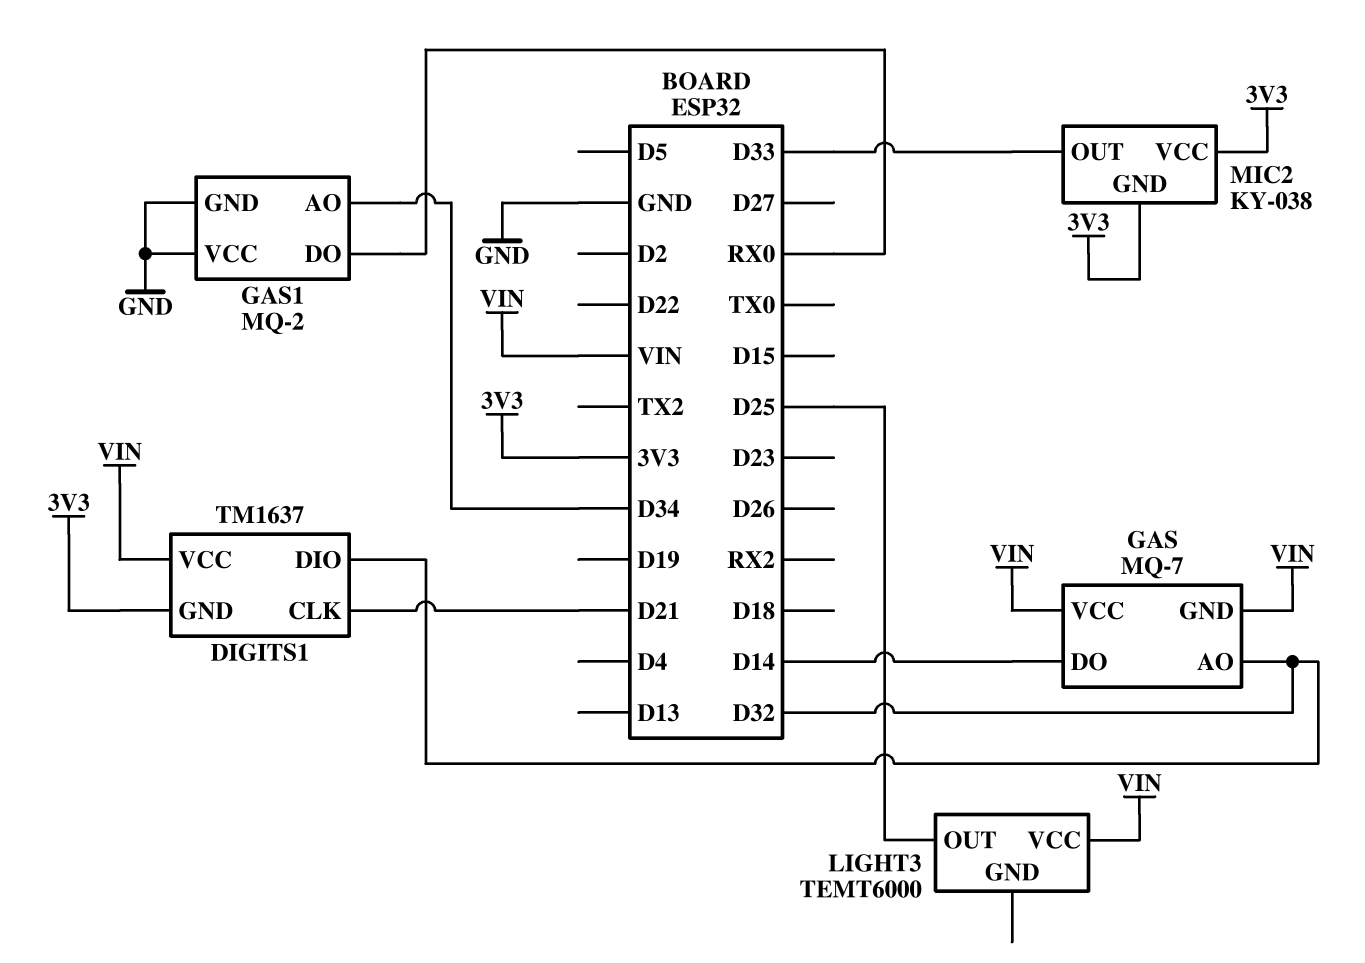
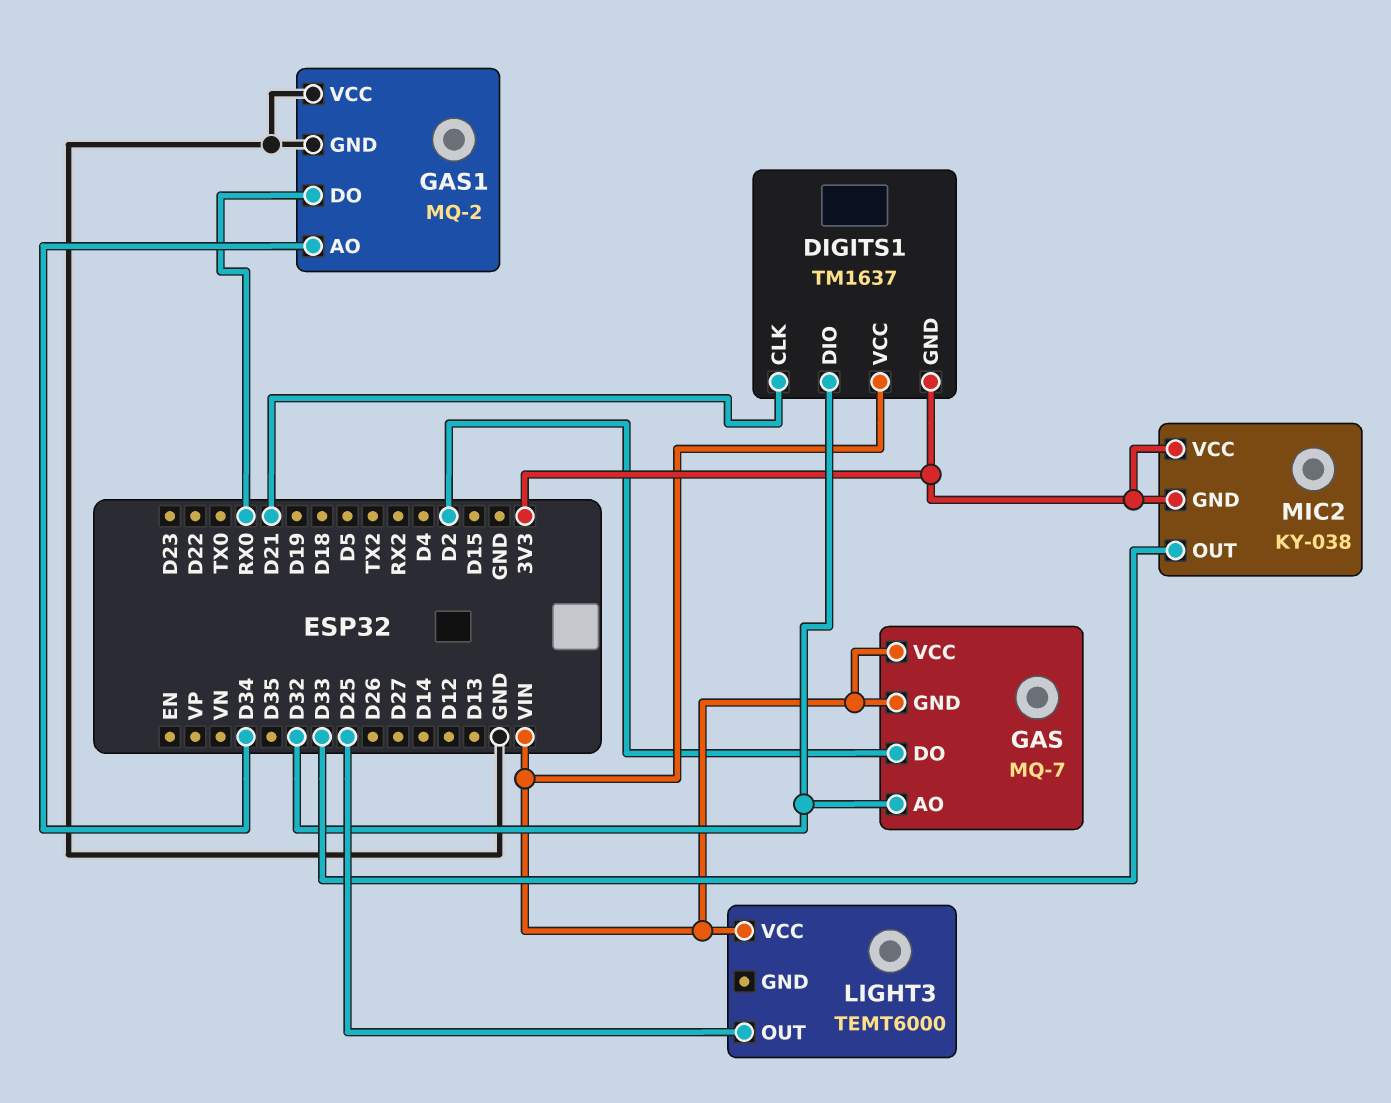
GAS pin DO: D14 -> D2

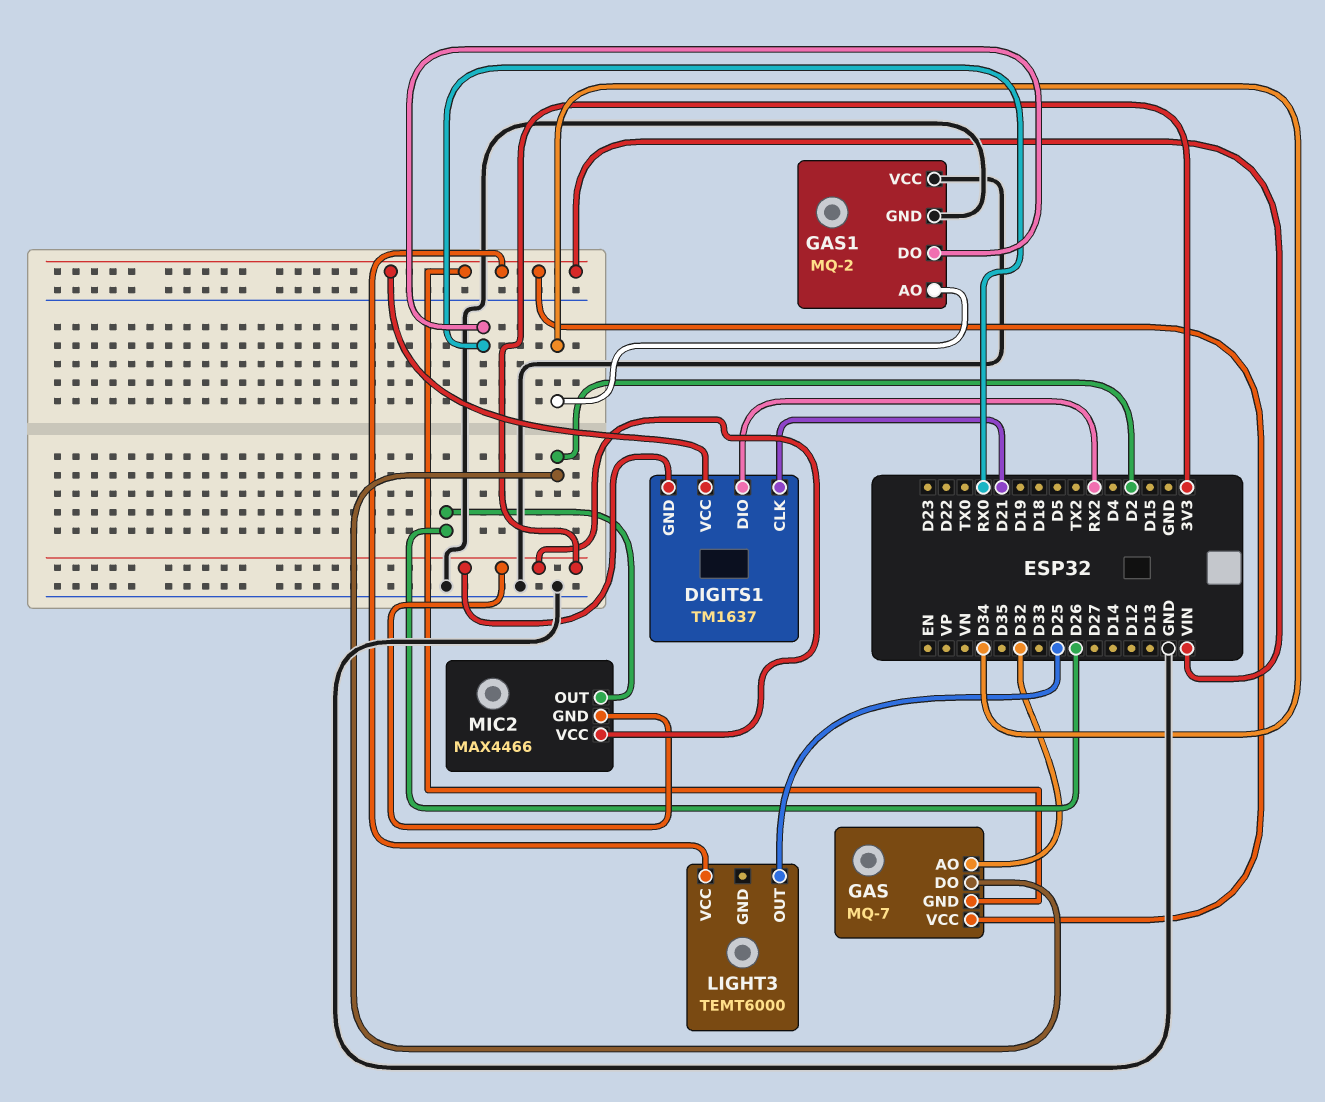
DIGITS1 pin DIO: D32 -> RX2
MIC2: KY-038 -> MAX4466
MIC2 pin OUT: D33 -> D26

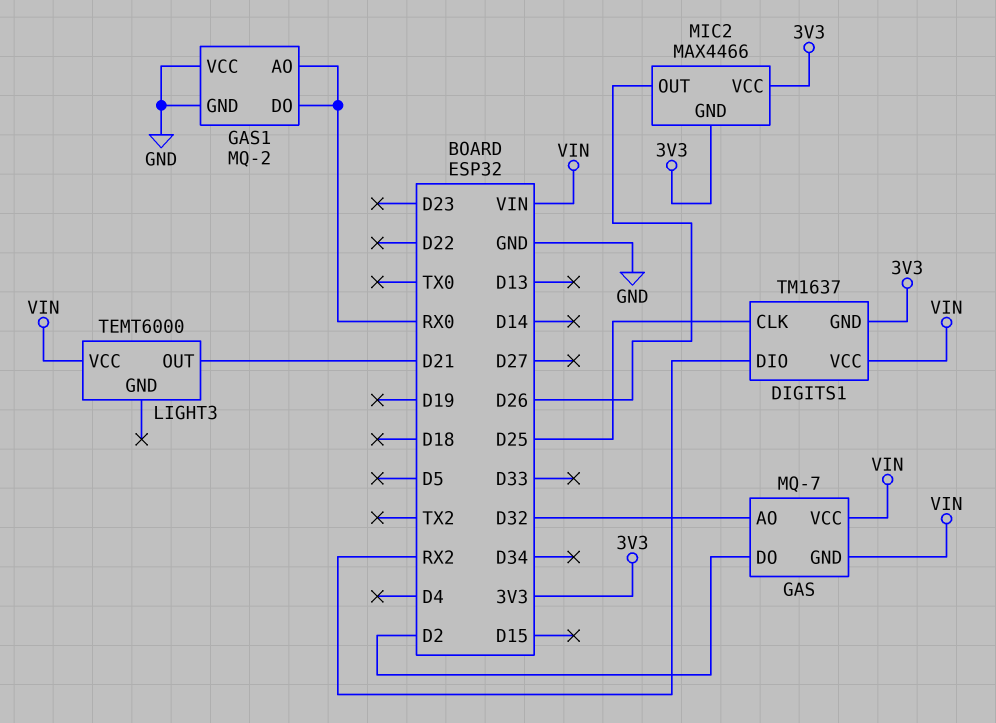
DIGITS1 pin CLK: D21 -> D25
GAS1 pin AO: D34 -> RX0
LIGHT3 pin OUT: D25 -> D21

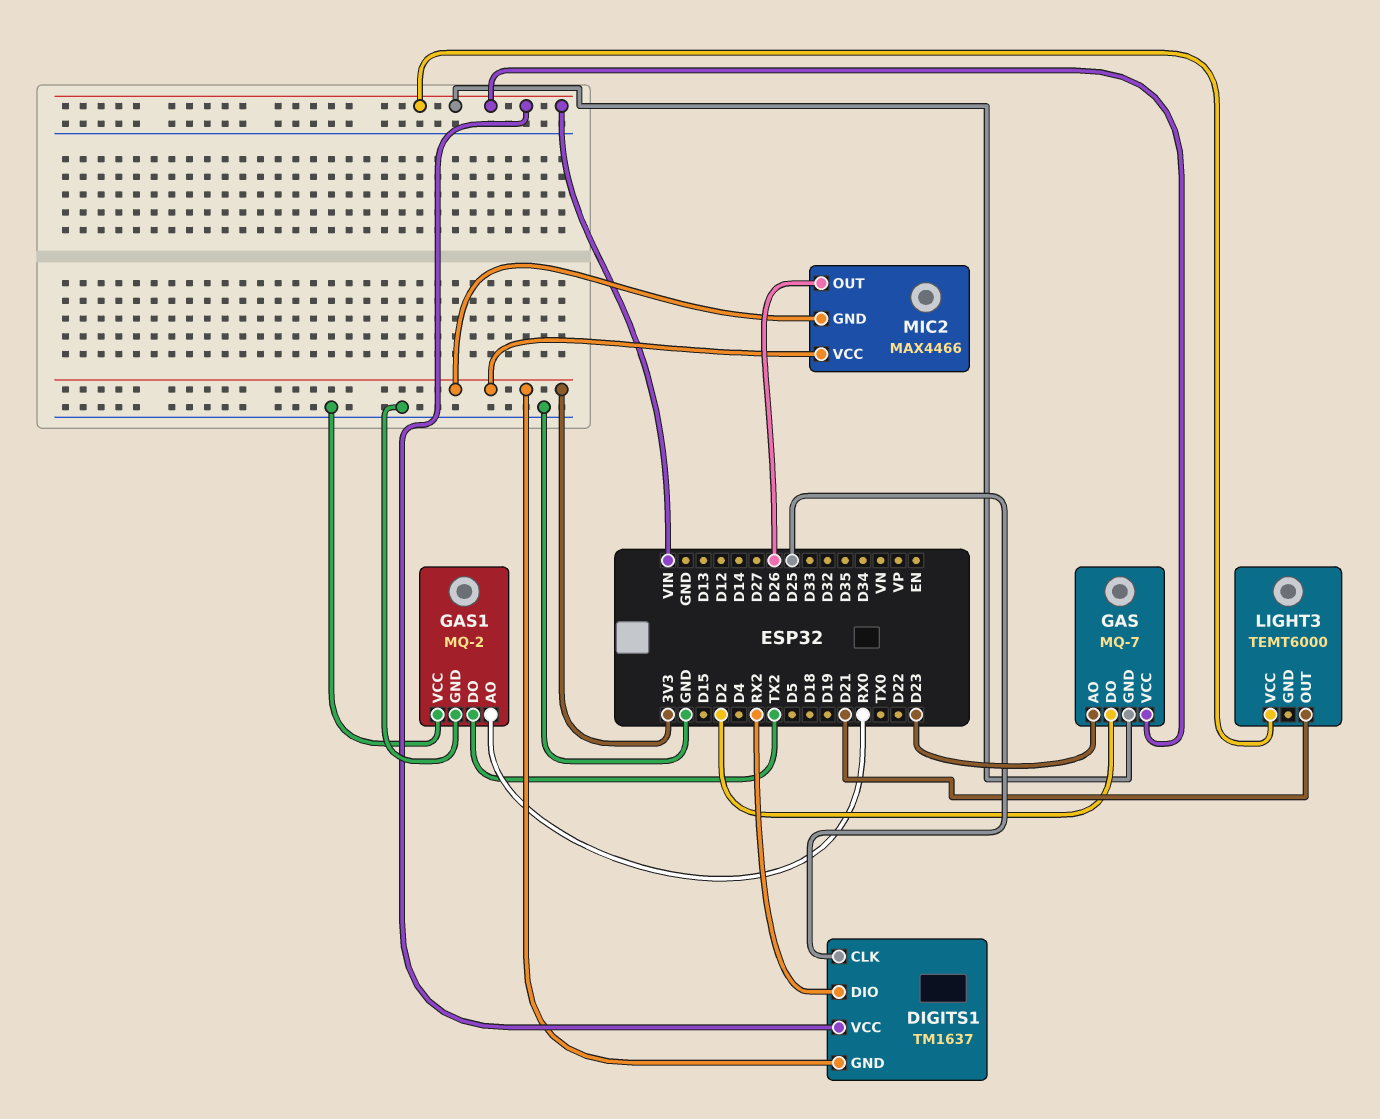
GAS pin AO: D32 -> D23
GAS1 pin DO: RX0 -> TX2

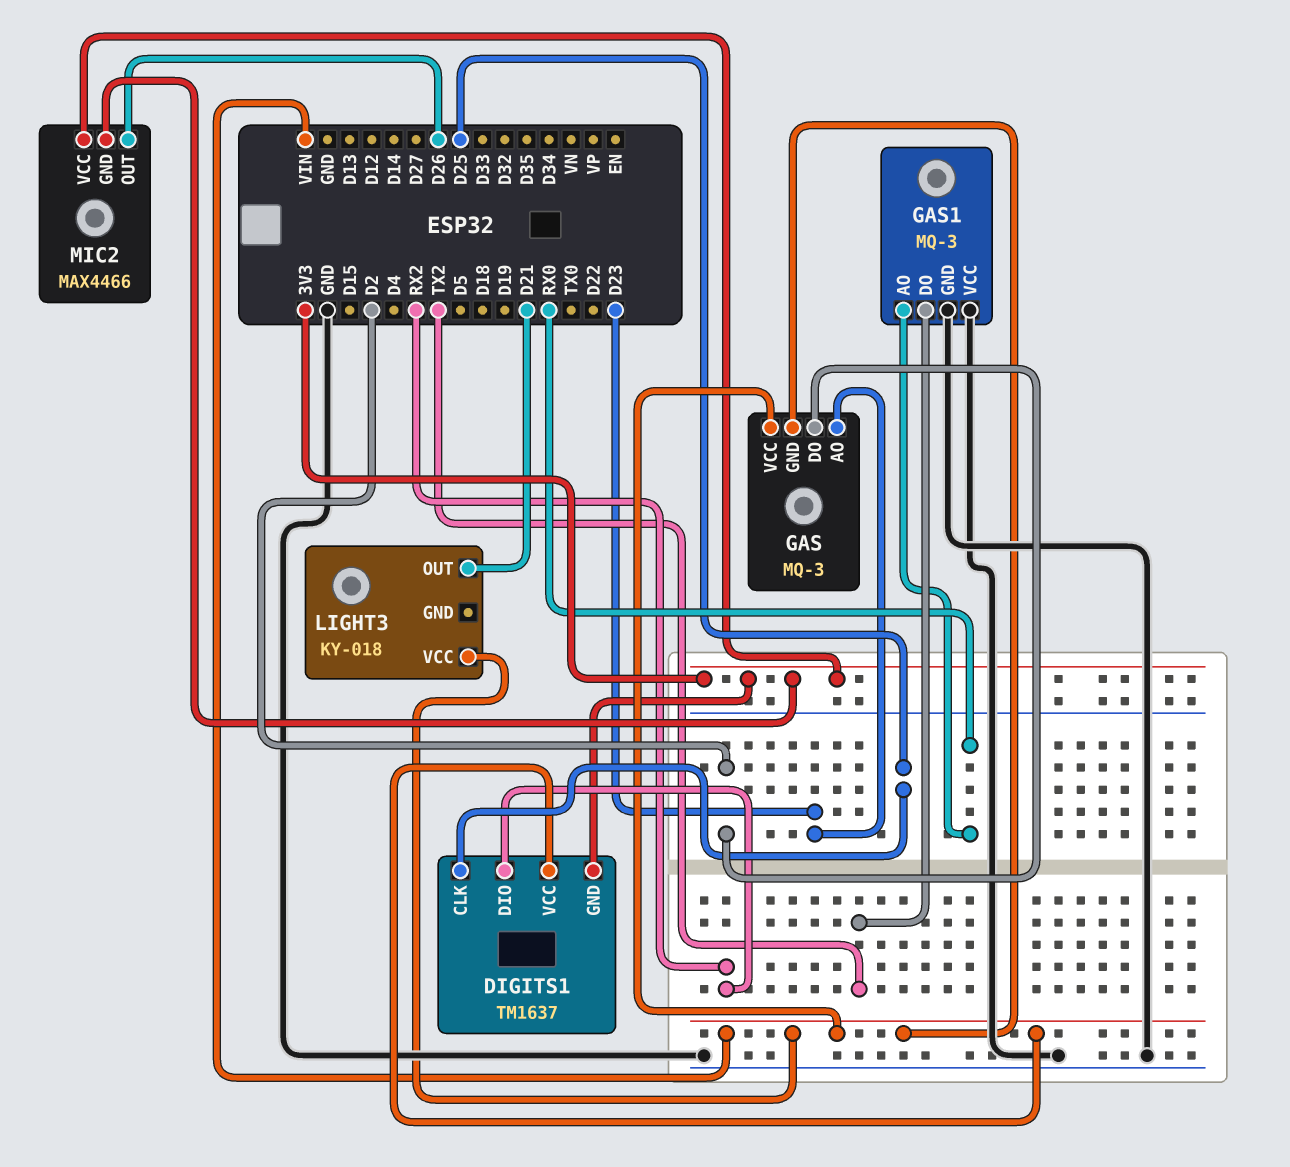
GAS: MQ-7 -> MQ-3
GAS1: MQ-2 -> MQ-3
LIGHT3: TEMT6000 -> KY-018

